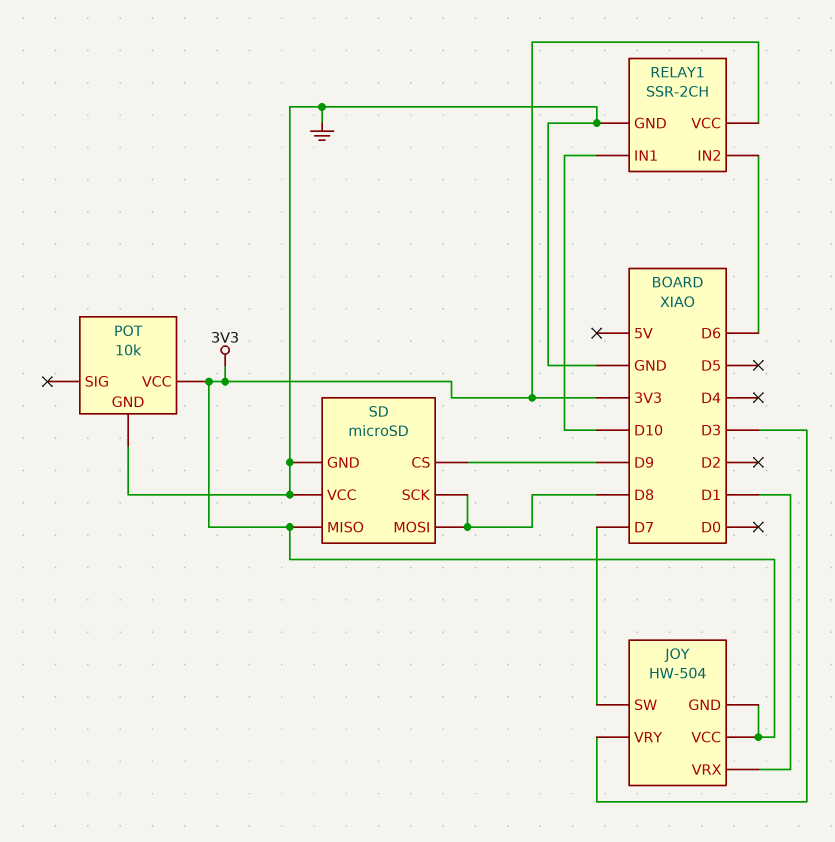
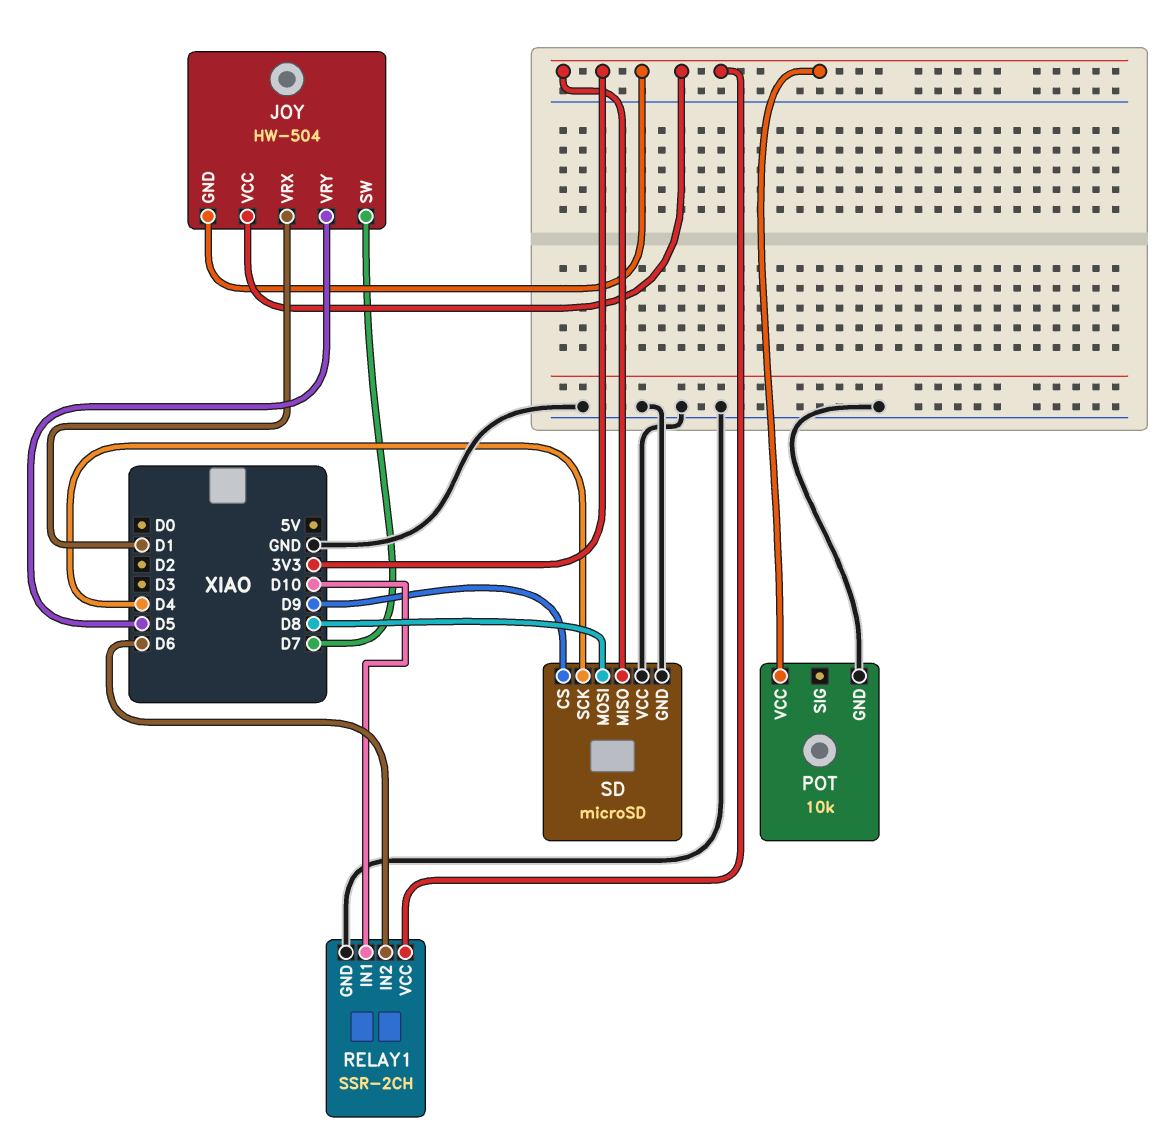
JOY pin VRY: D3 -> D5
SD pin SCK: D8 -> D4

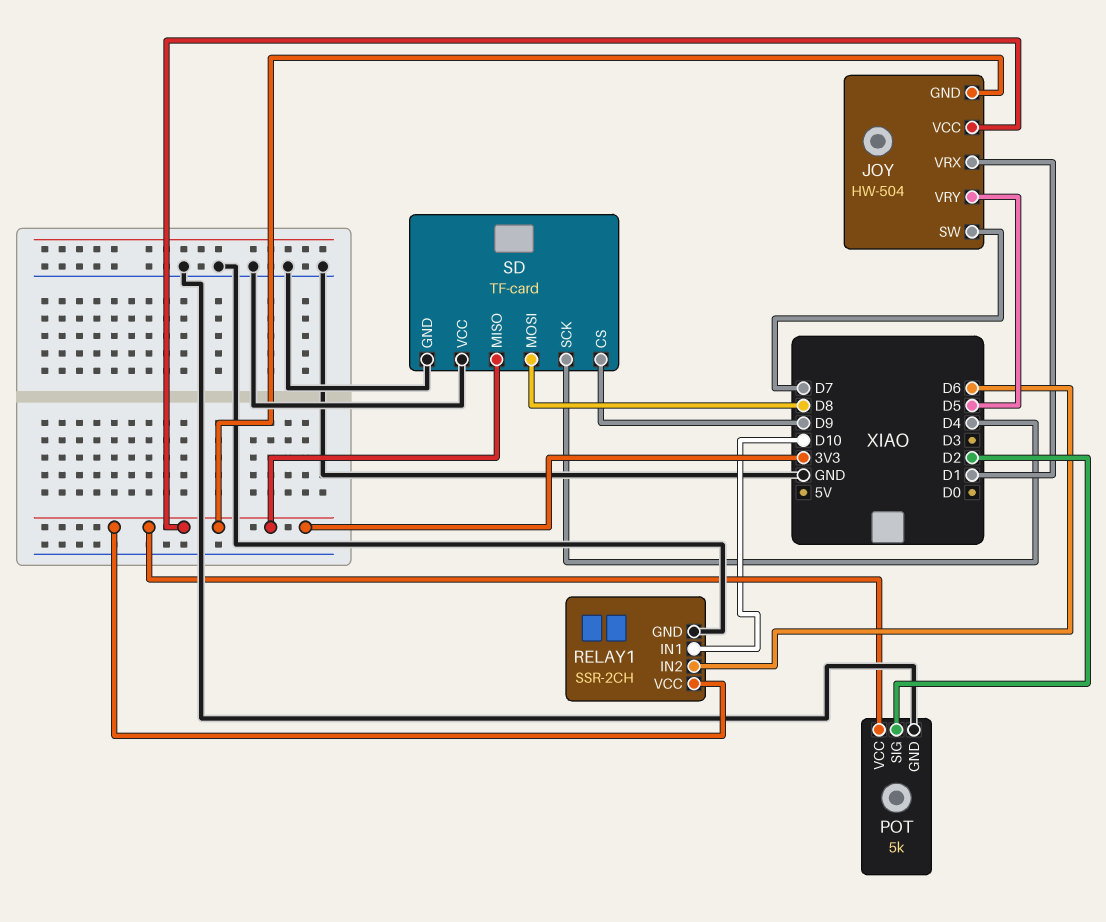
POT: 10k -> 5k
POT pin SIG: none -> D2
SD: microSD -> TF-card

